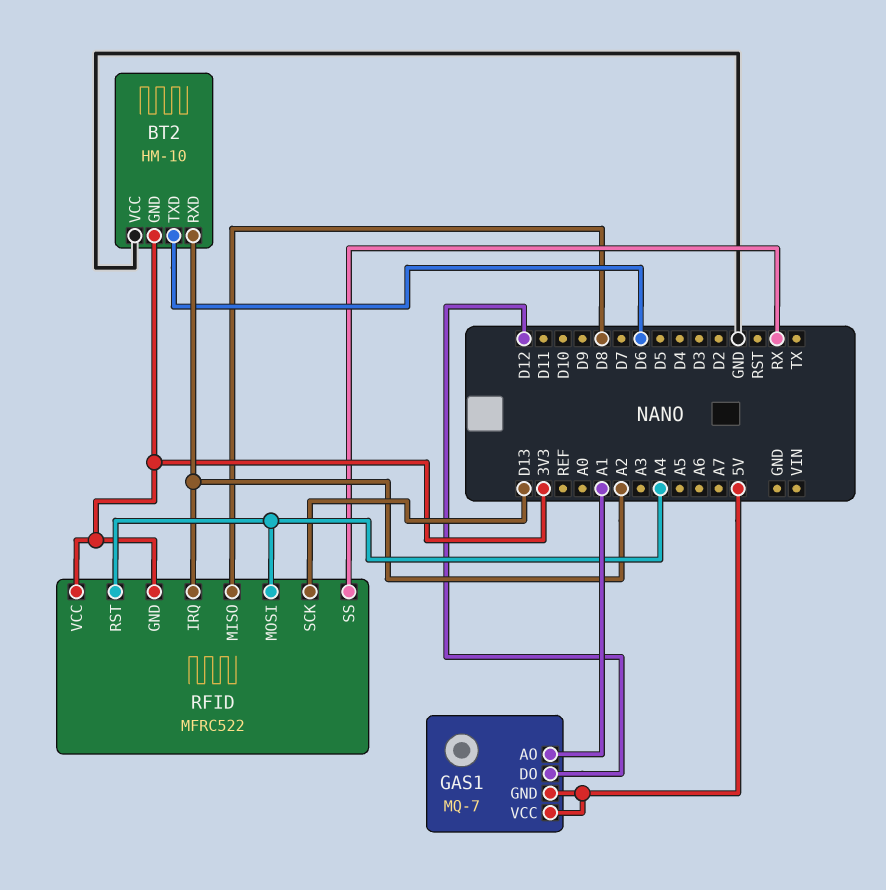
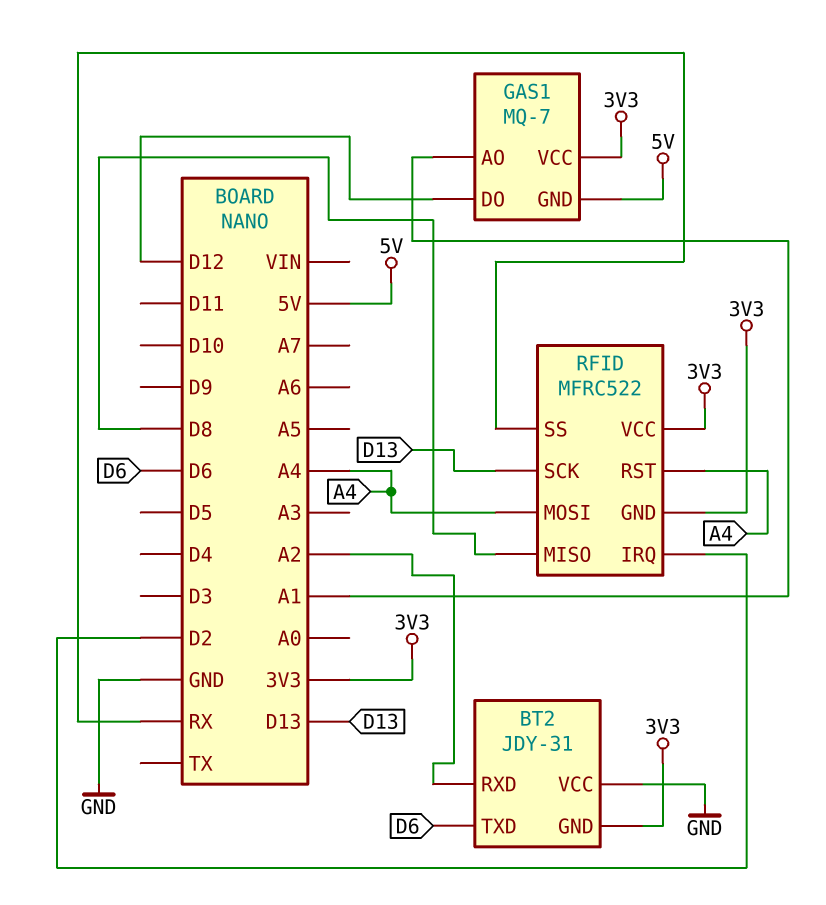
BT2: HM-10 -> JDY-31
GAS1 pin VCC: 5V -> 3V3
RFID pin IRQ: A2 -> D2

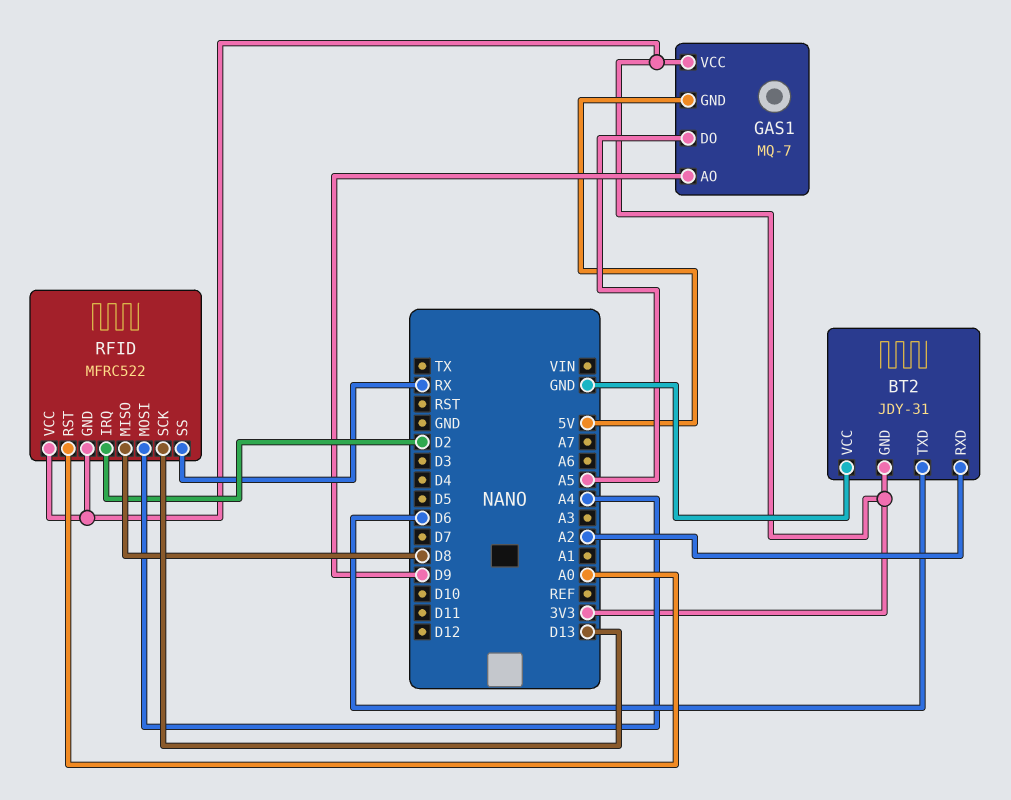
GAS1 pin AO: A1 -> D9
GAS1 pin DO: D12 -> A5
RFID pin RST: A4 -> A0

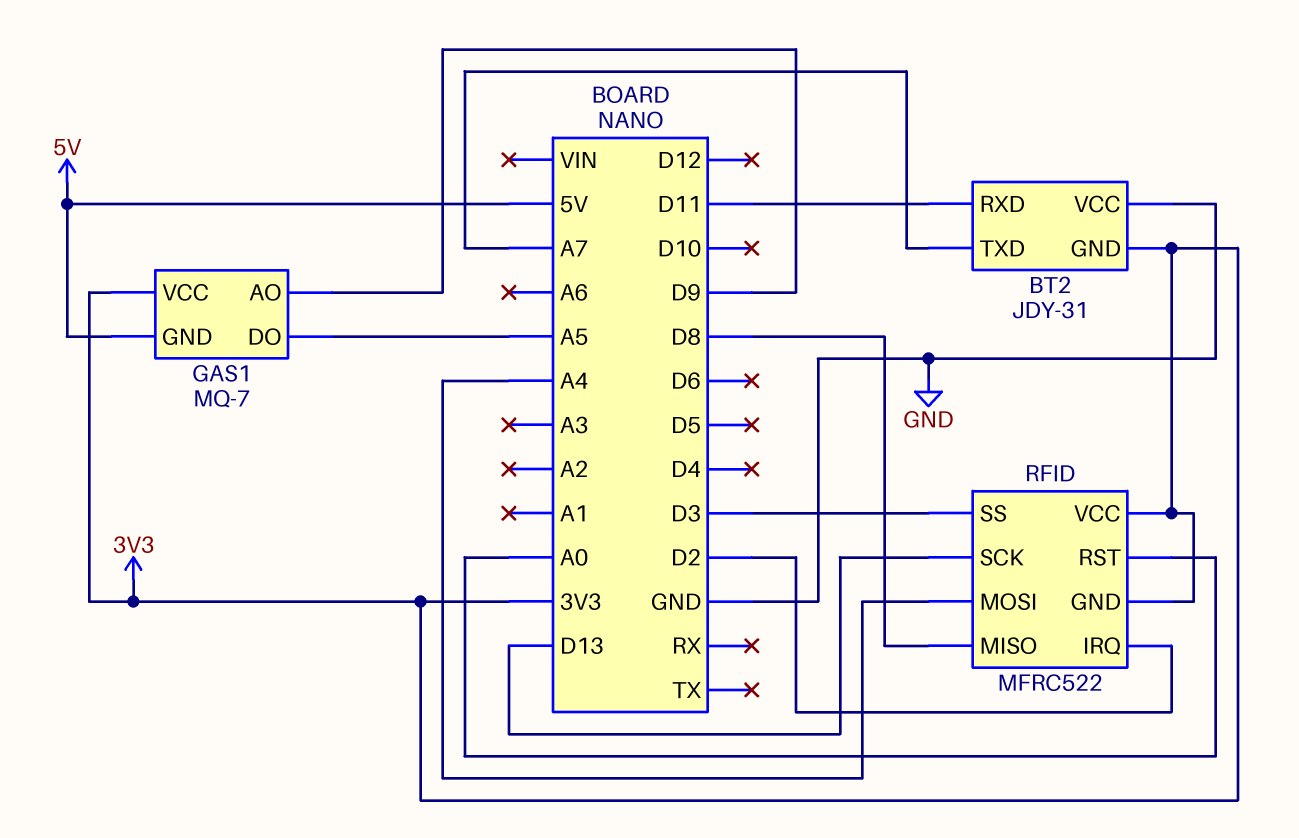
BT2 pin RXD: A2 -> D11
BT2 pin TXD: D6 -> A7
RFID pin SS: RX -> D3

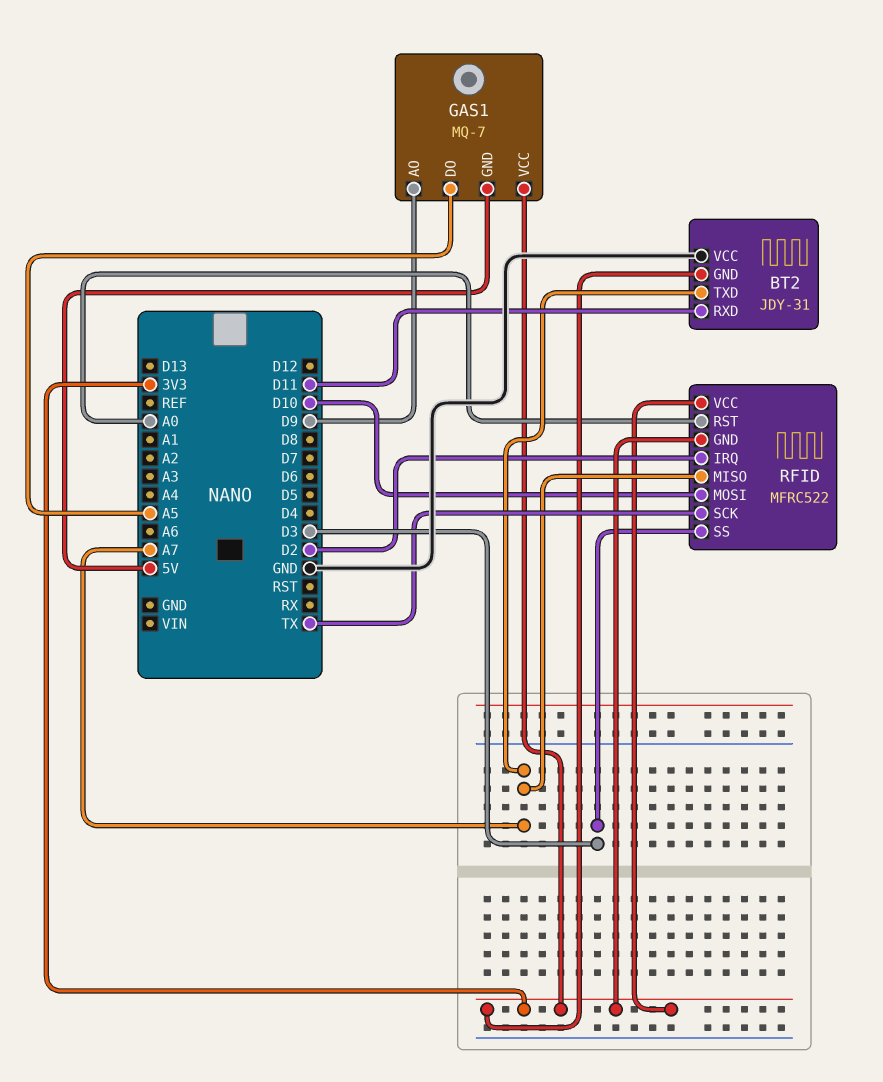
RFID pin MISO: D8 -> A7
RFID pin MOSI: A4 -> D10
RFID pin SCK: D13 -> TX

